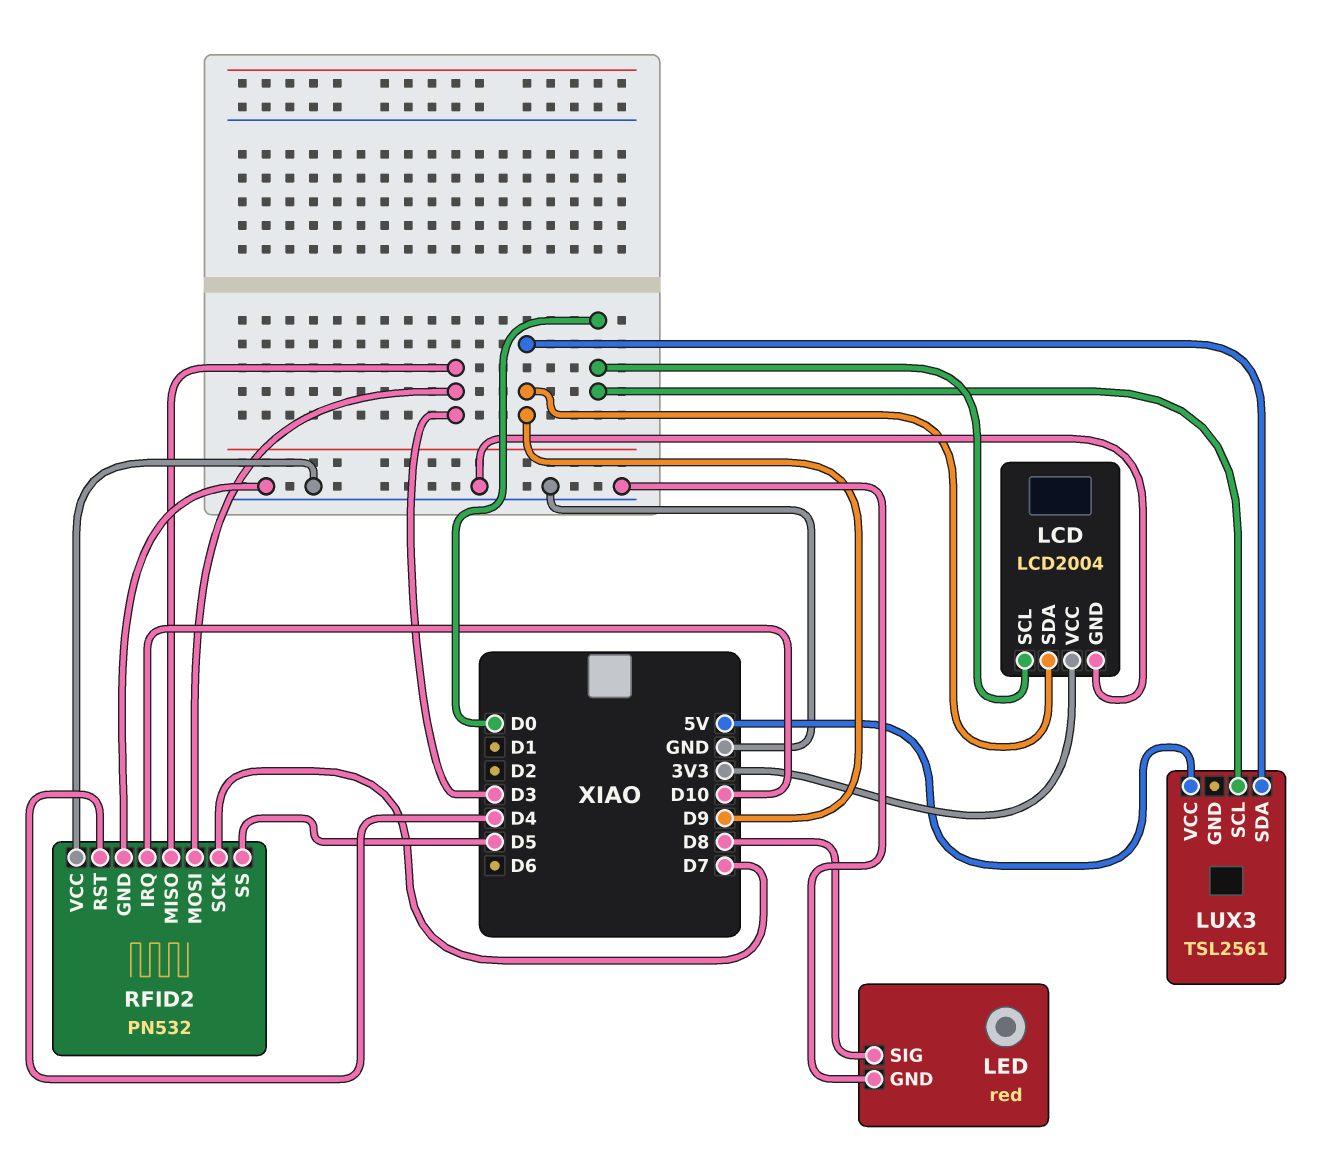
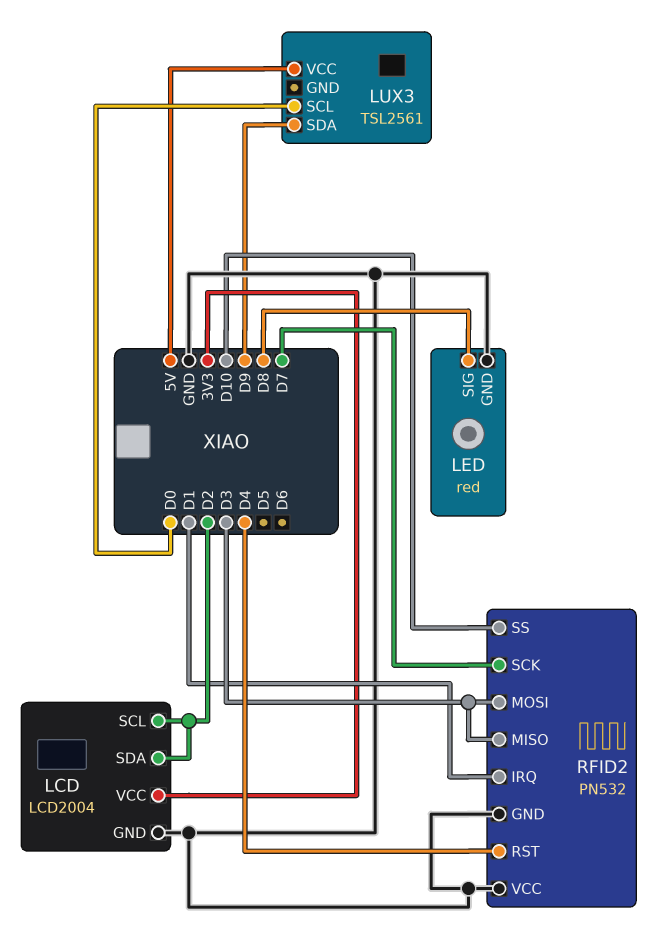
LCD pin SCL: D0 -> D2
LCD pin SDA: D9 -> D2
RFID2 pin IRQ: D10 -> D1
RFID2 pin SS: D5 -> D10

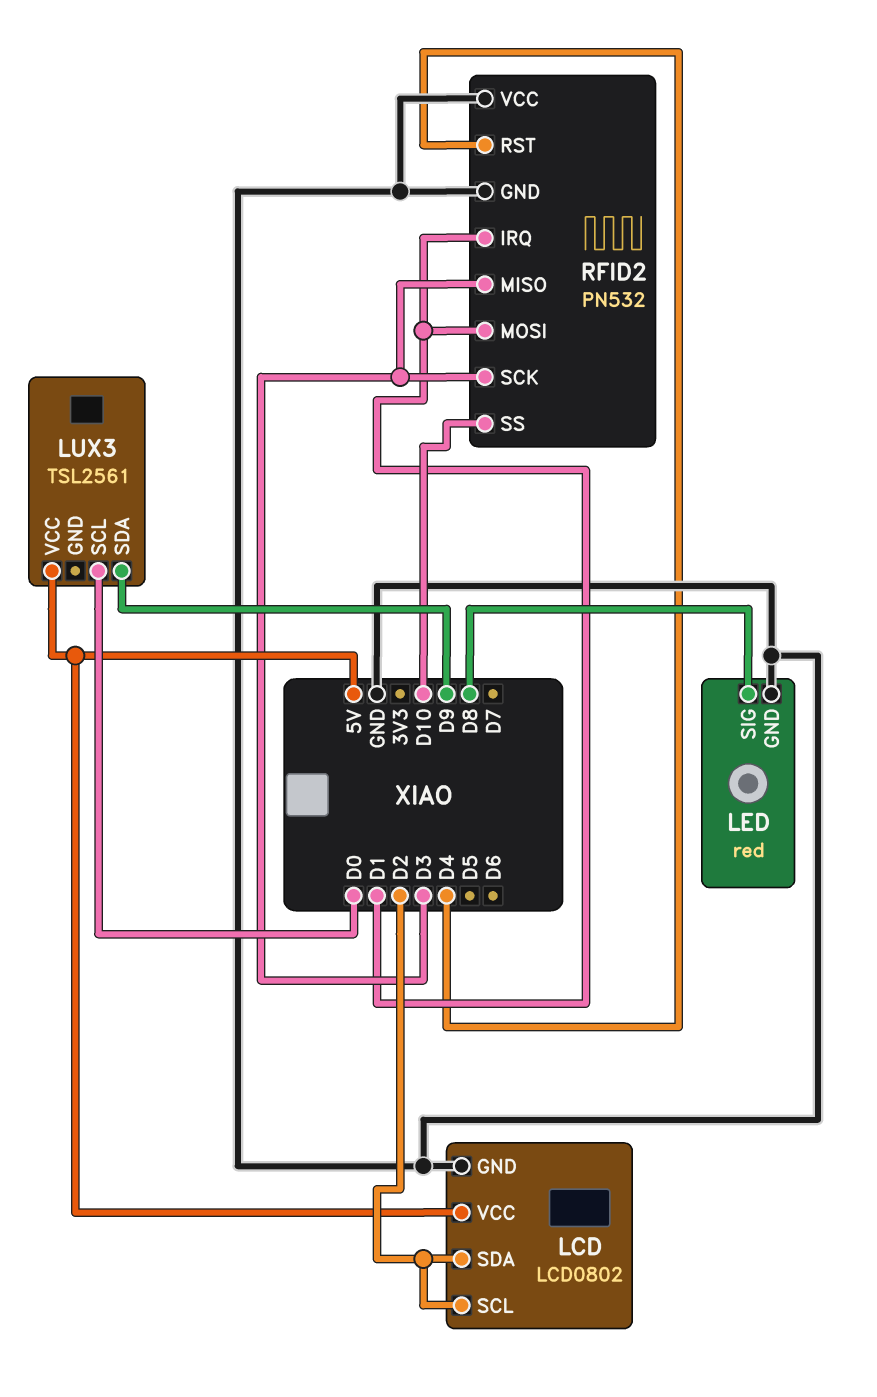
LCD: LCD2004 -> LCD0802
LCD pin VCC: 3V3 -> 5V
RFID2 pin MOSI: D3 -> D1
RFID2 pin SCK: D7 -> D3

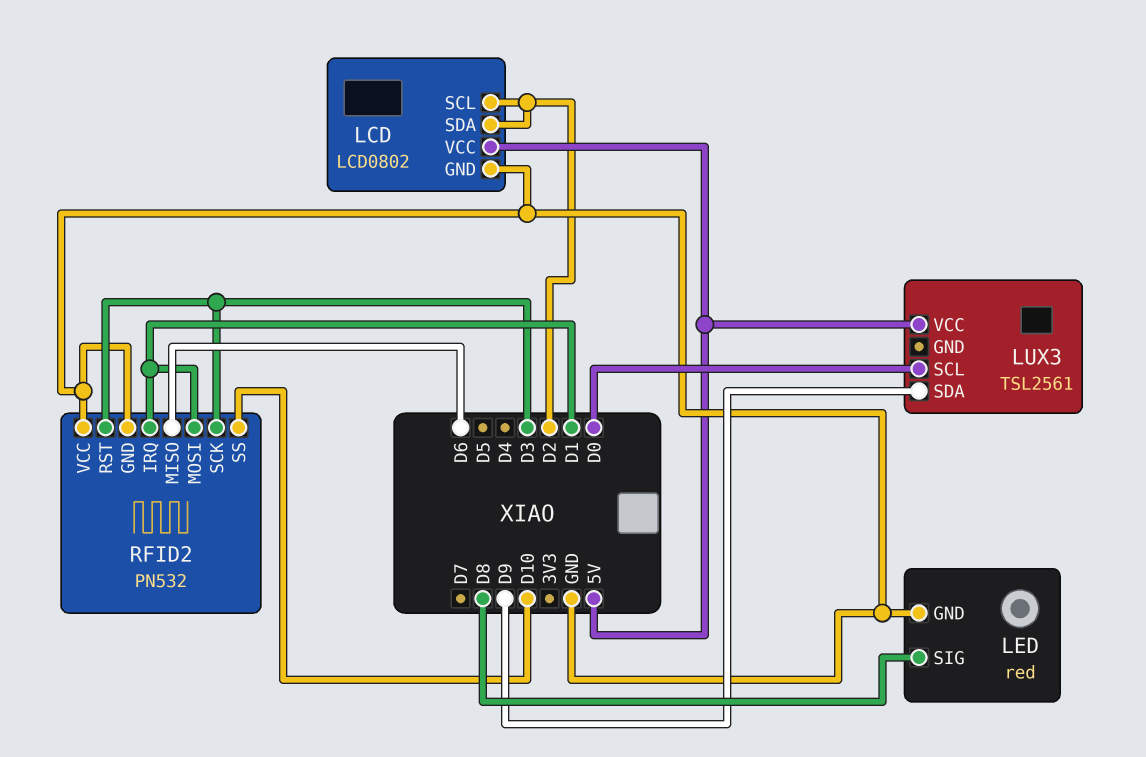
RFID2 pin MISO: D3 -> D6
RFID2 pin RST: D4 -> D3

